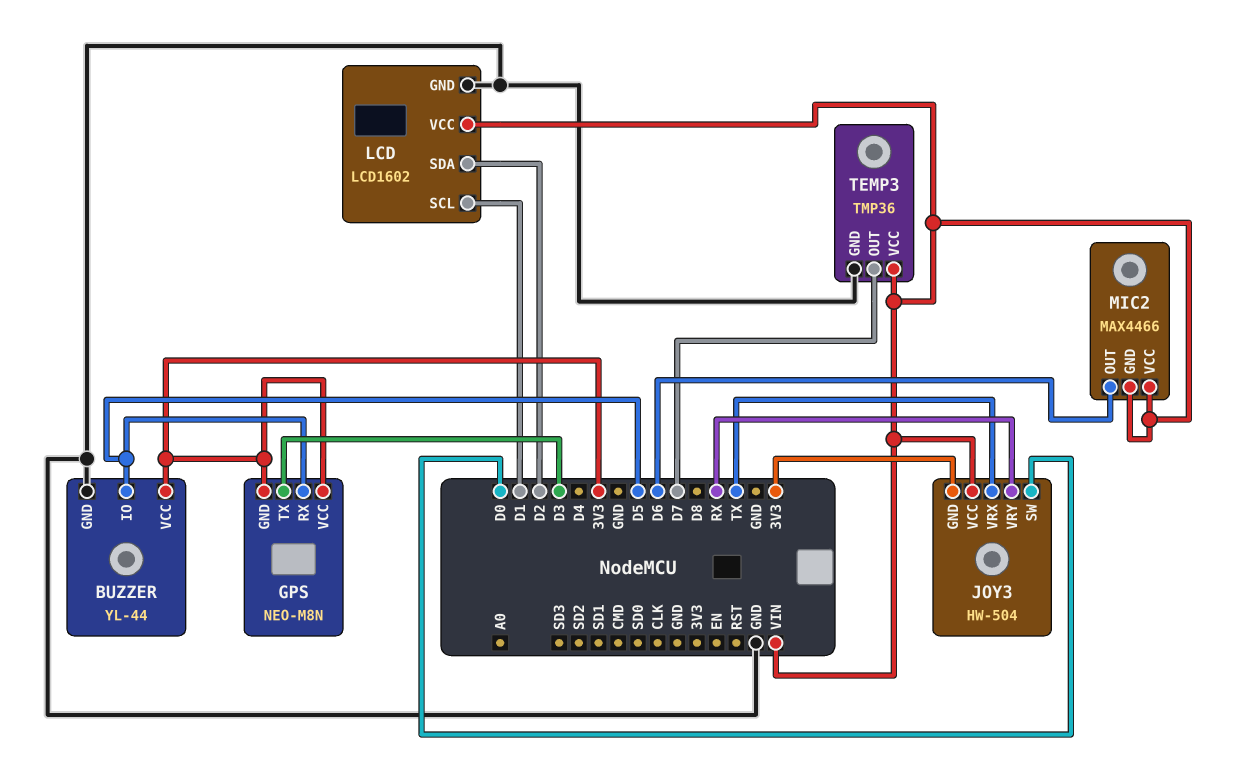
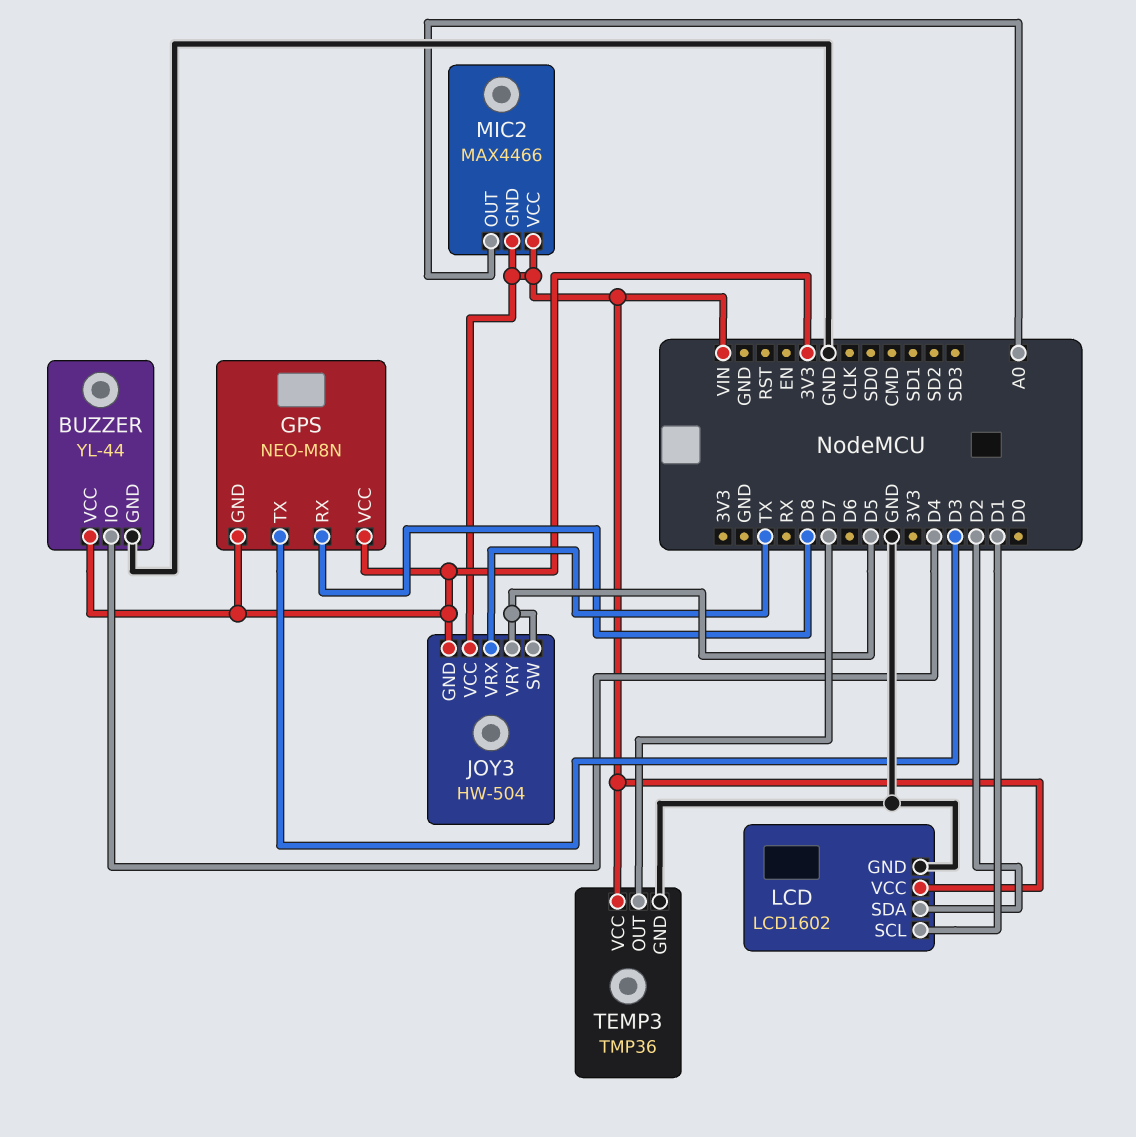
BUZZER pin IO: D5 -> D4
GPS pin RX: D5 -> D8
JOY3 pin SW: D0 -> D5
JOY3 pin VRY: RX -> D5
MIC2 pin OUT: D6 -> A0

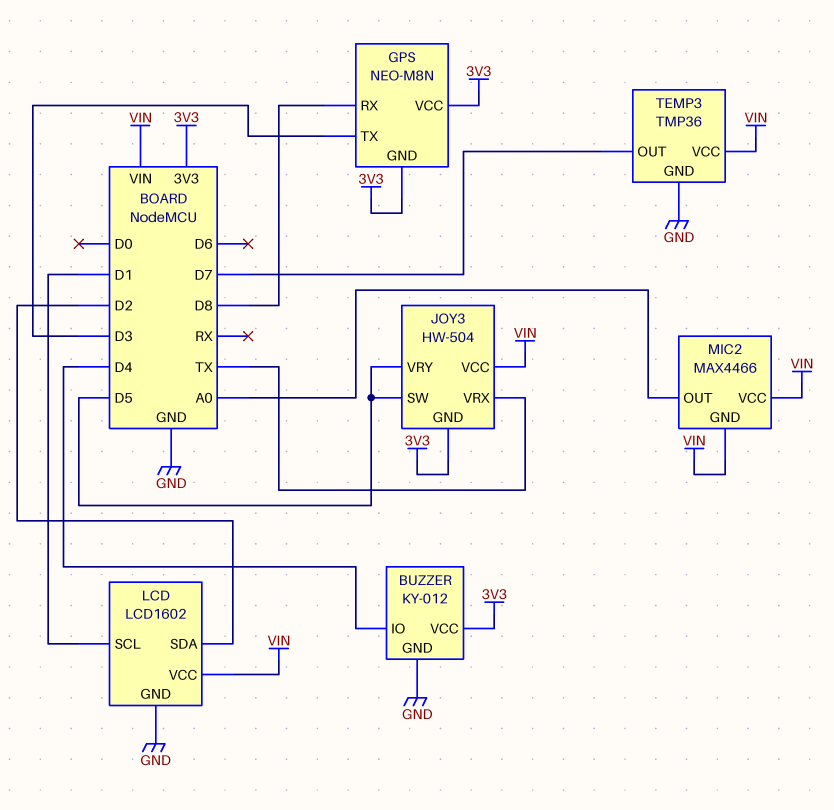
BUZZER: YL-44 -> KY-012

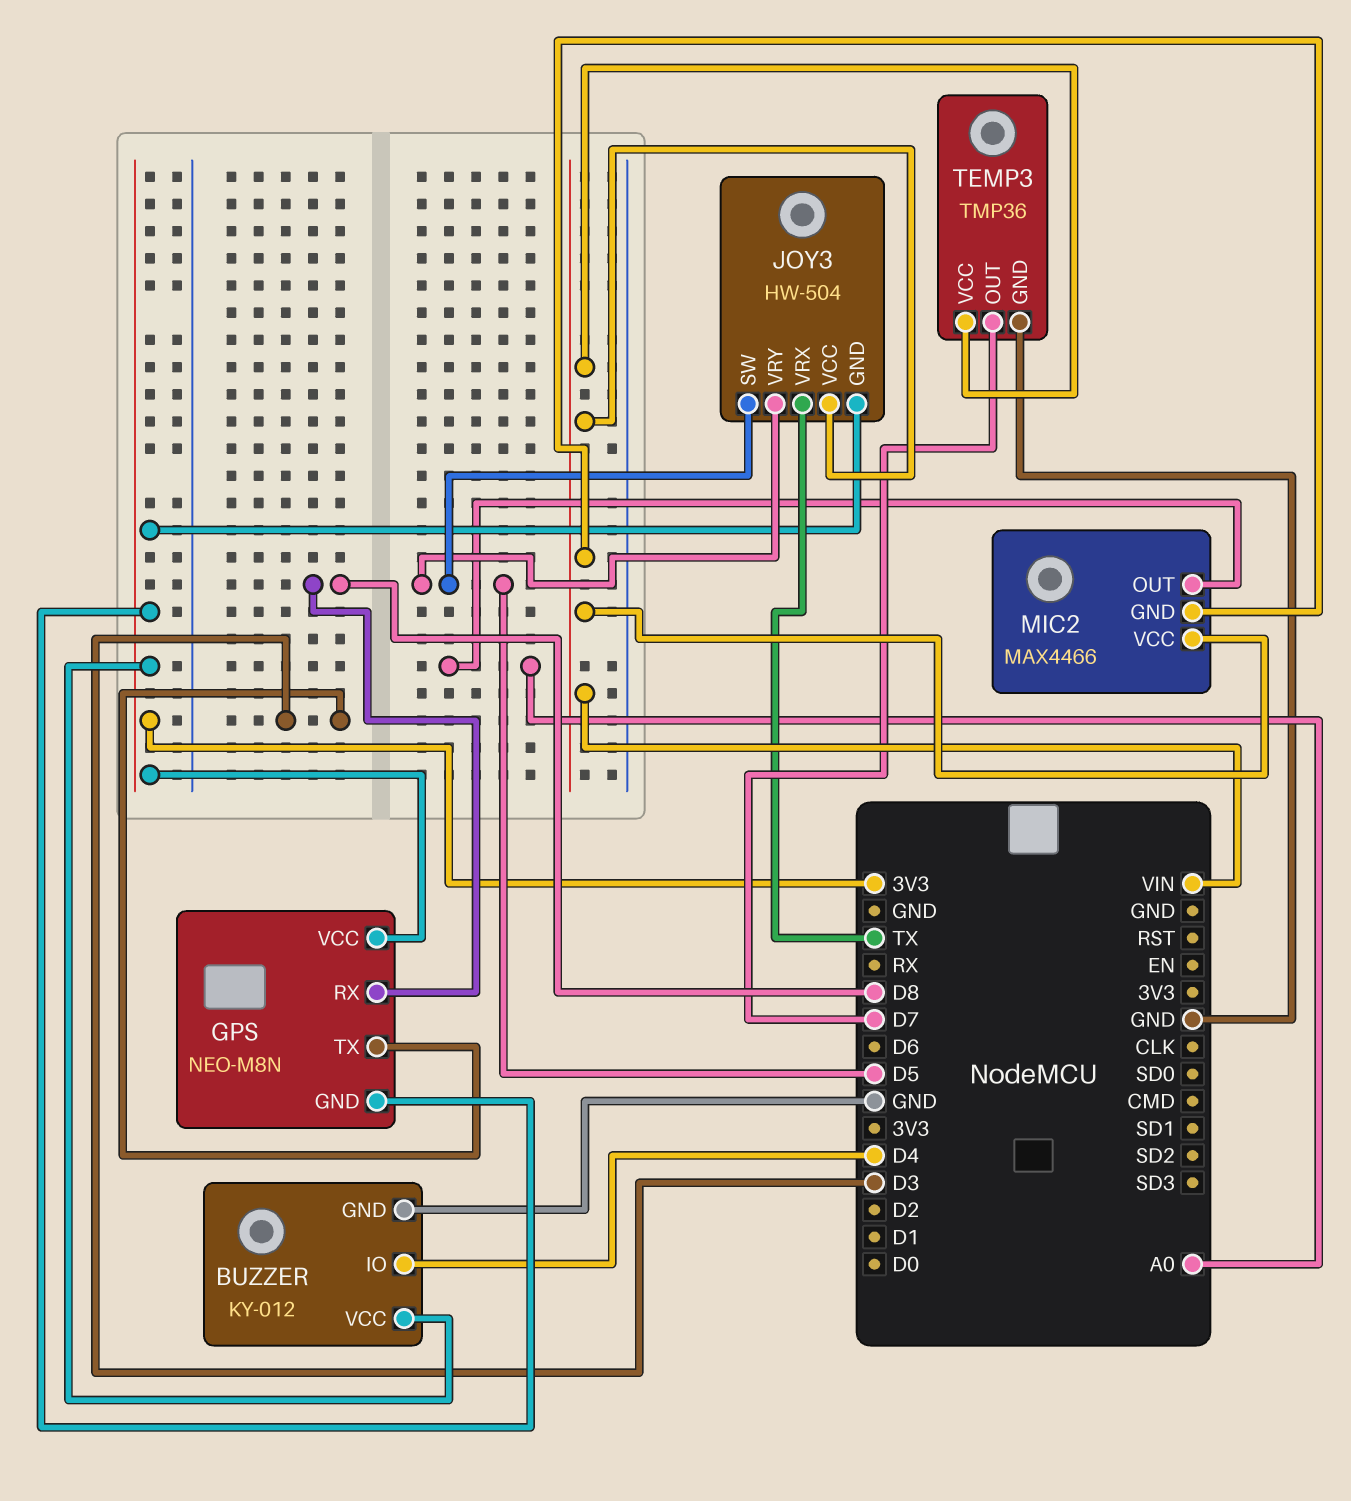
LCD: LCD1602 -> none
LCD pin GND: GND -> none
LCD pin SCL: D1 -> none
LCD pin SDA: D2 -> none
LCD pin VCC: VIN -> none

